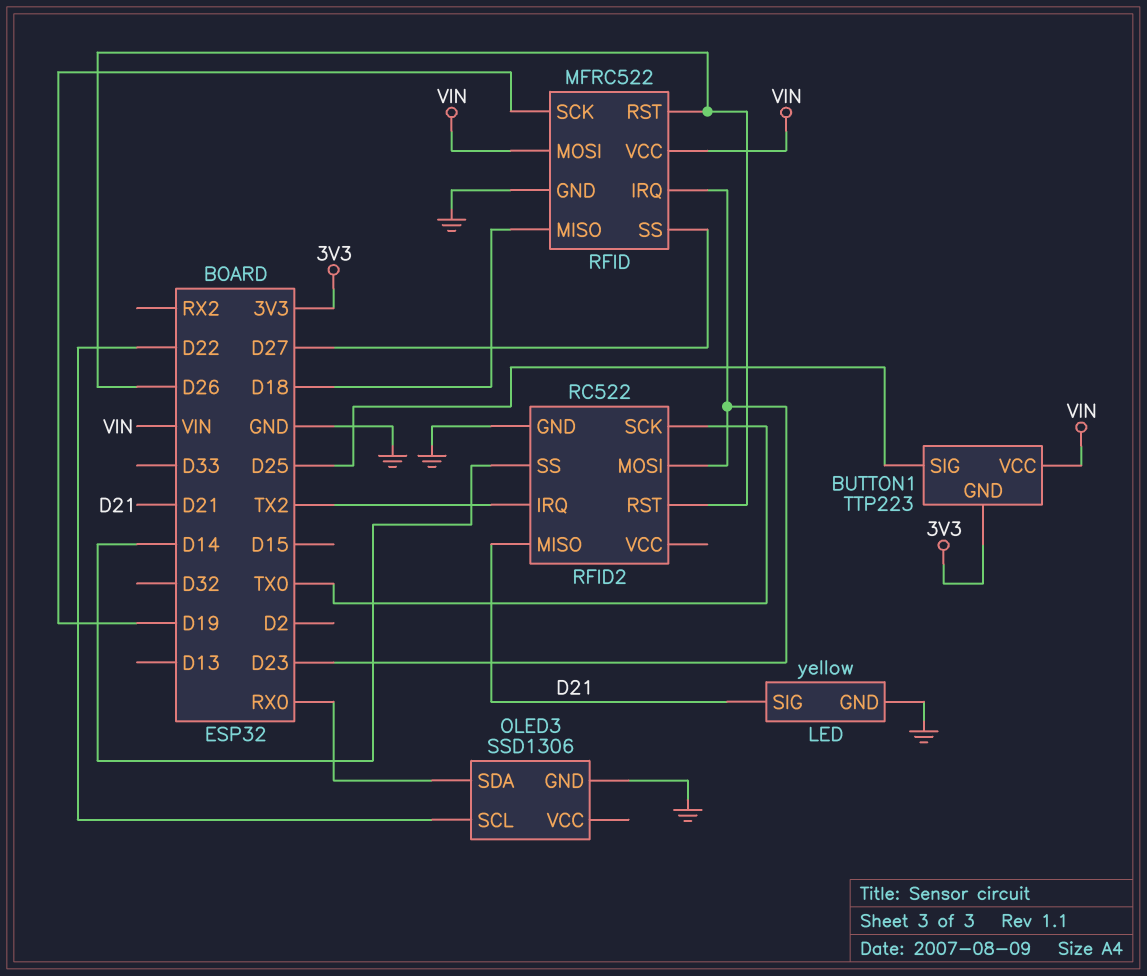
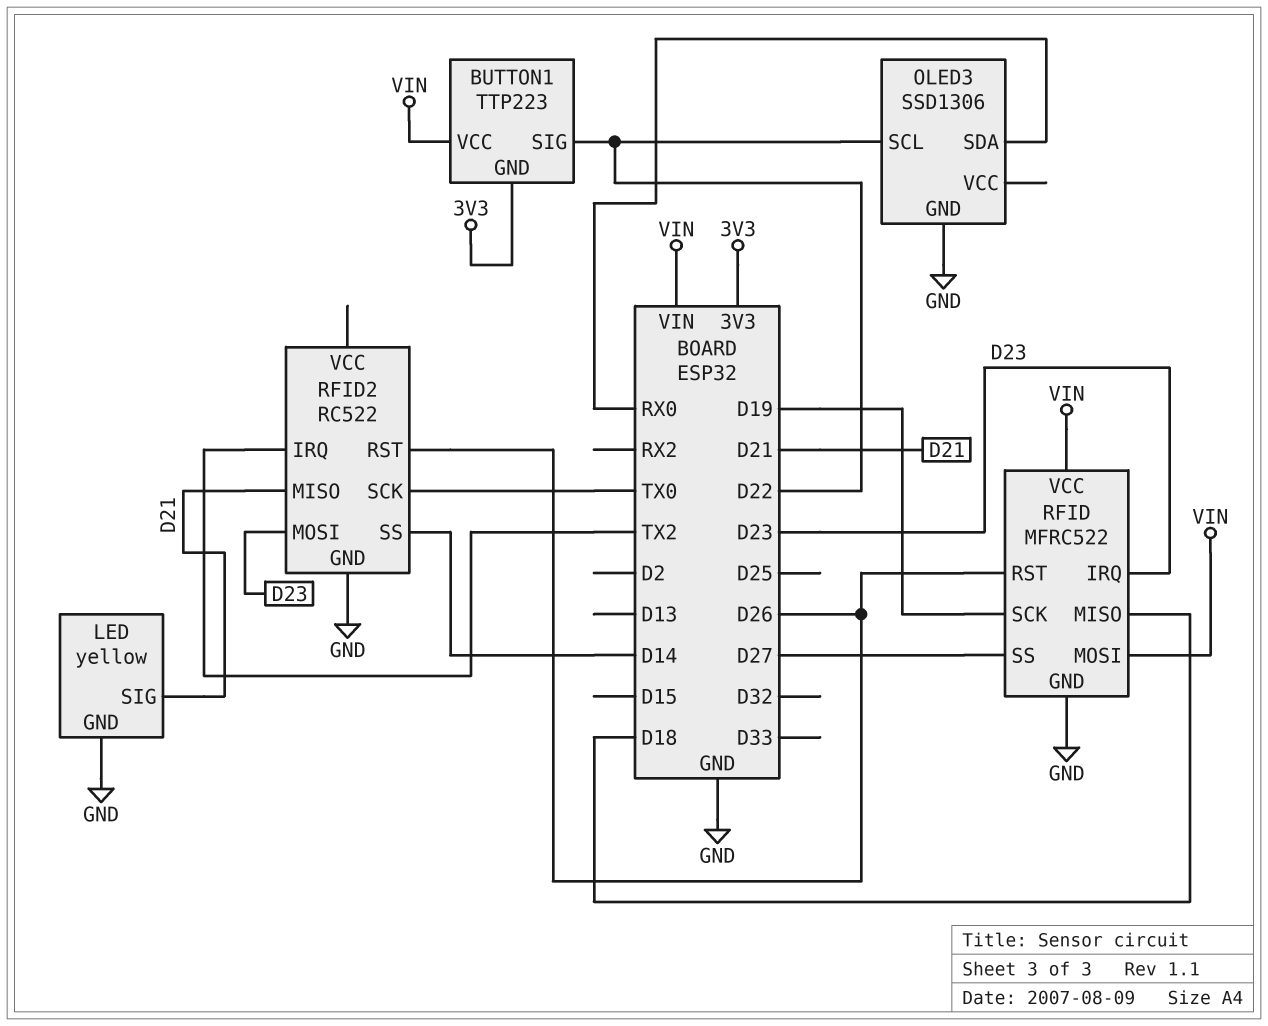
BUTTON1 pin SIG: D25 -> D22

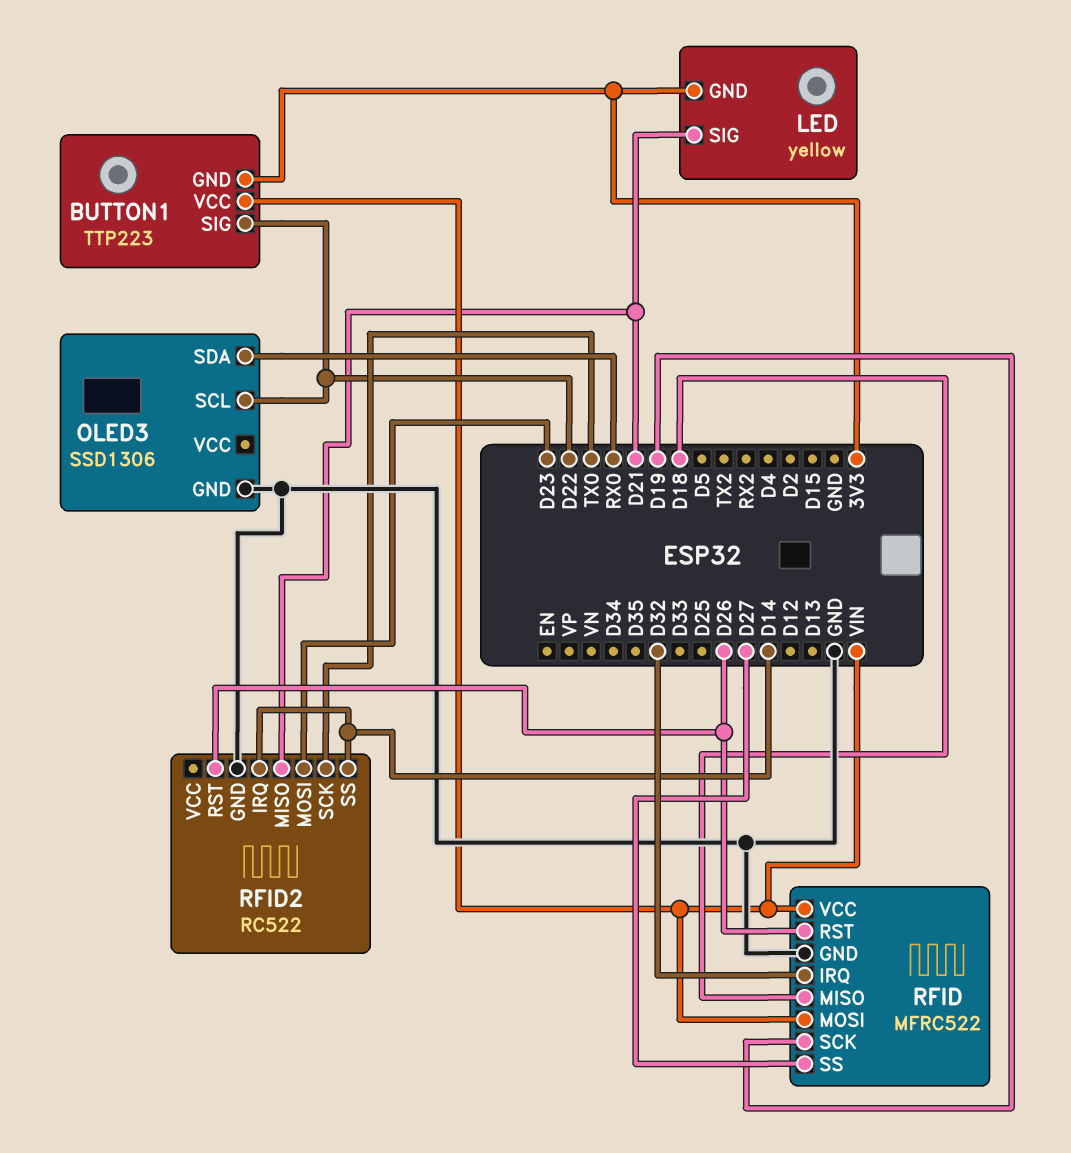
LED pin GND: GND -> 3V3
RFID pin IRQ: D23 -> D32
RFID2 pin IRQ: TX2 -> D14

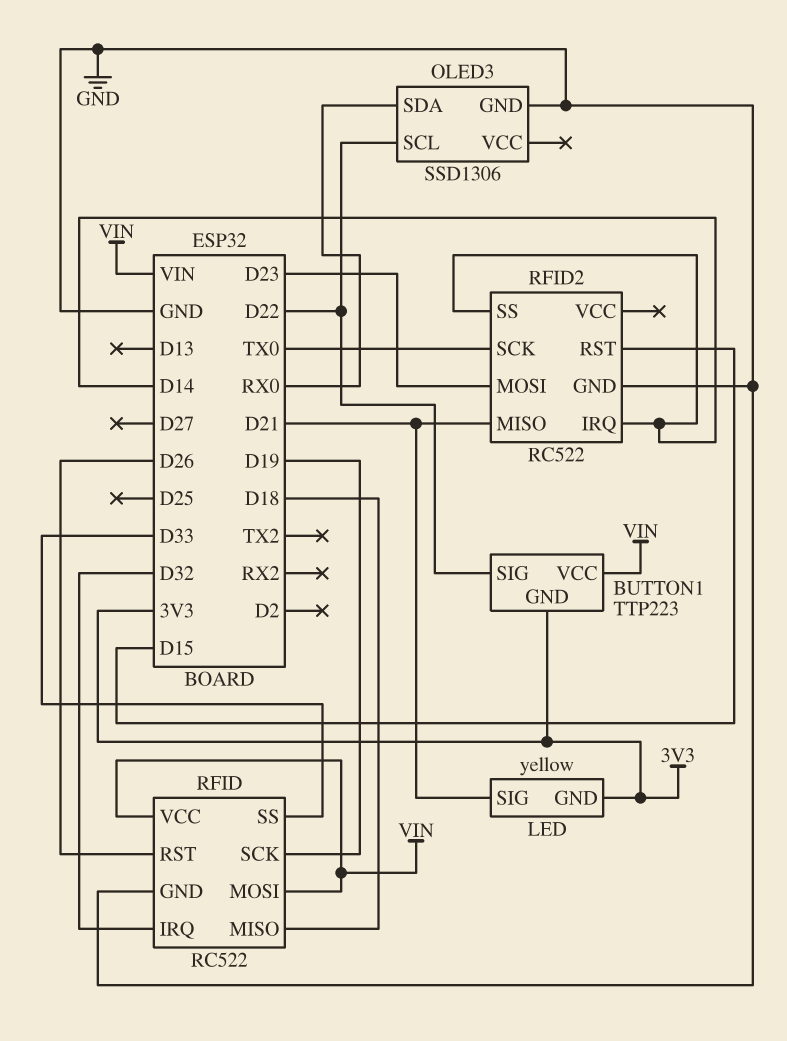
RFID: MFRC522 -> RC522
RFID pin SS: D27 -> D33
RFID2 pin RST: D26 -> D15

